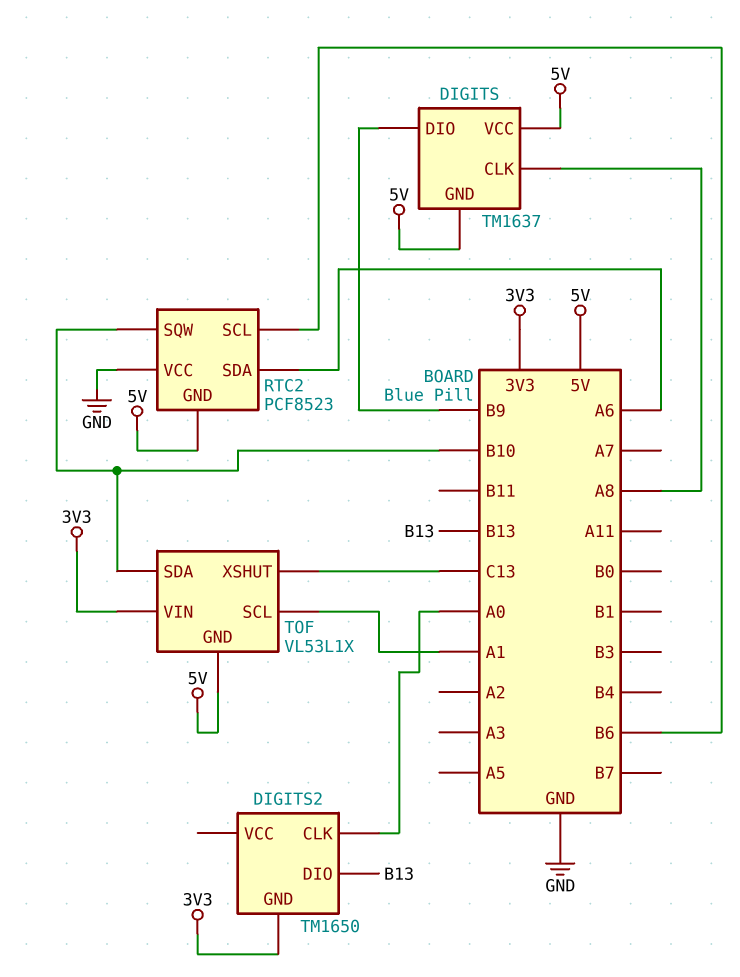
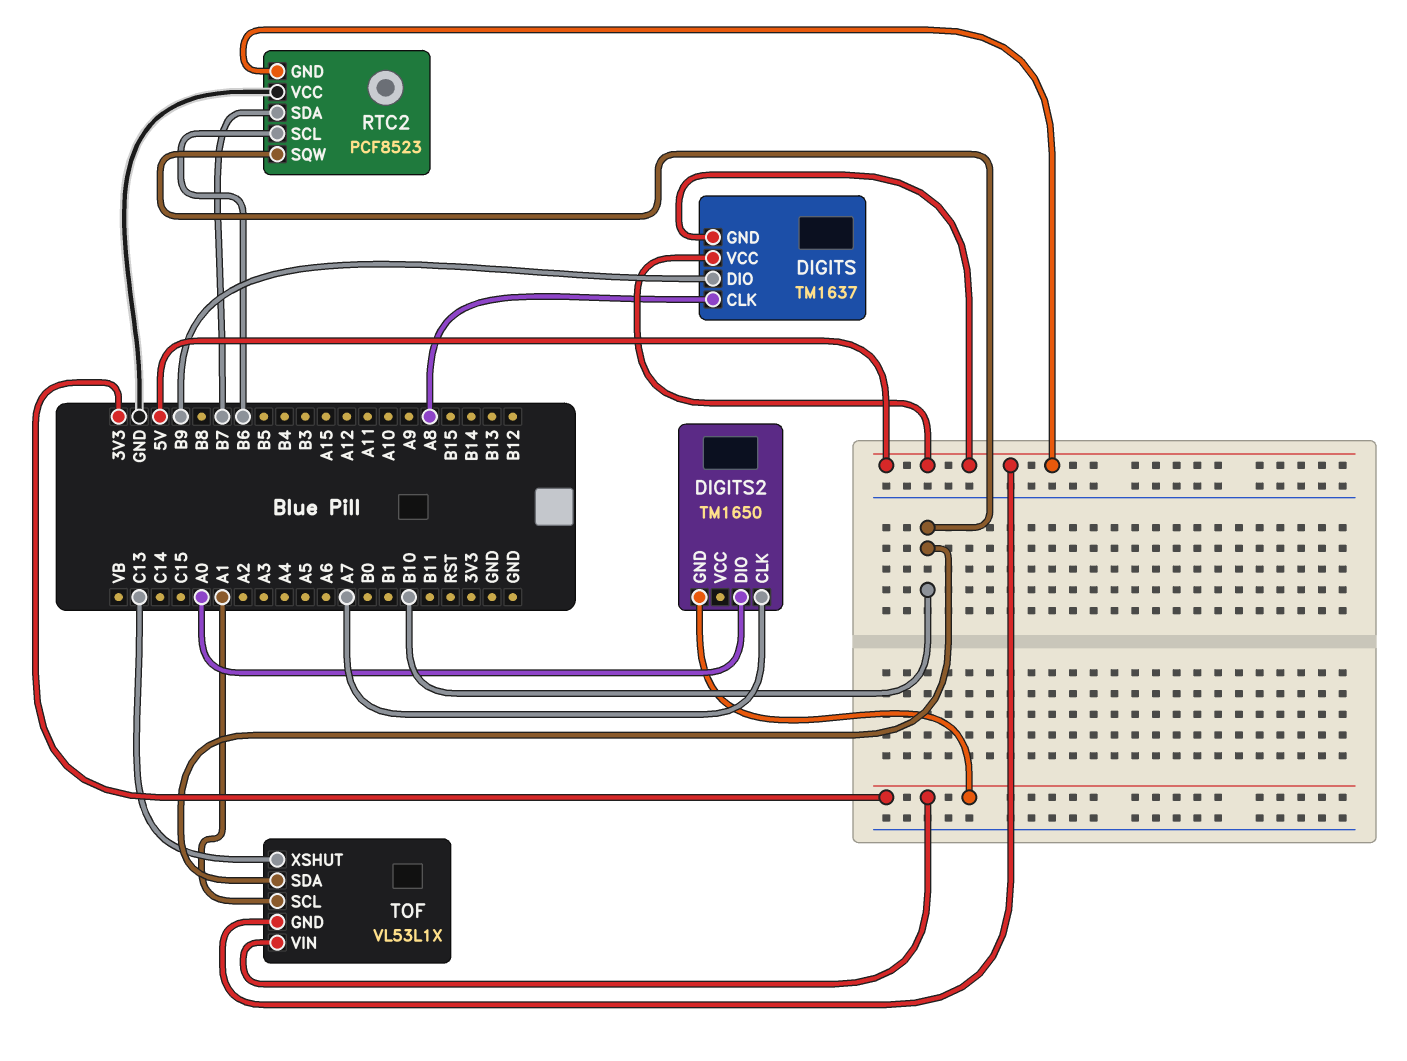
DIGITS2 pin CLK: A0 -> A7
DIGITS2 pin DIO: B13 -> A0
RTC2 pin SDA: A6 -> B7

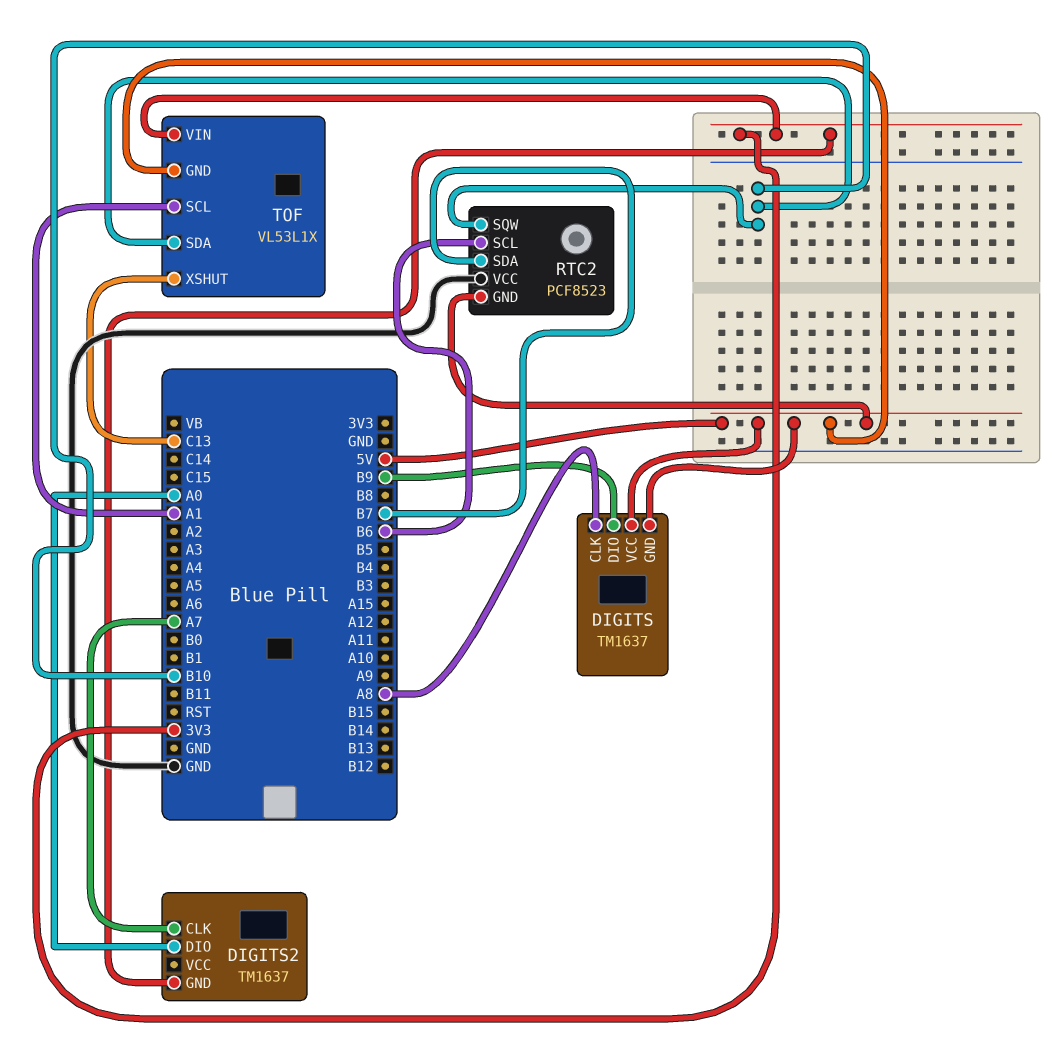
DIGITS2: TM1650 -> TM1637

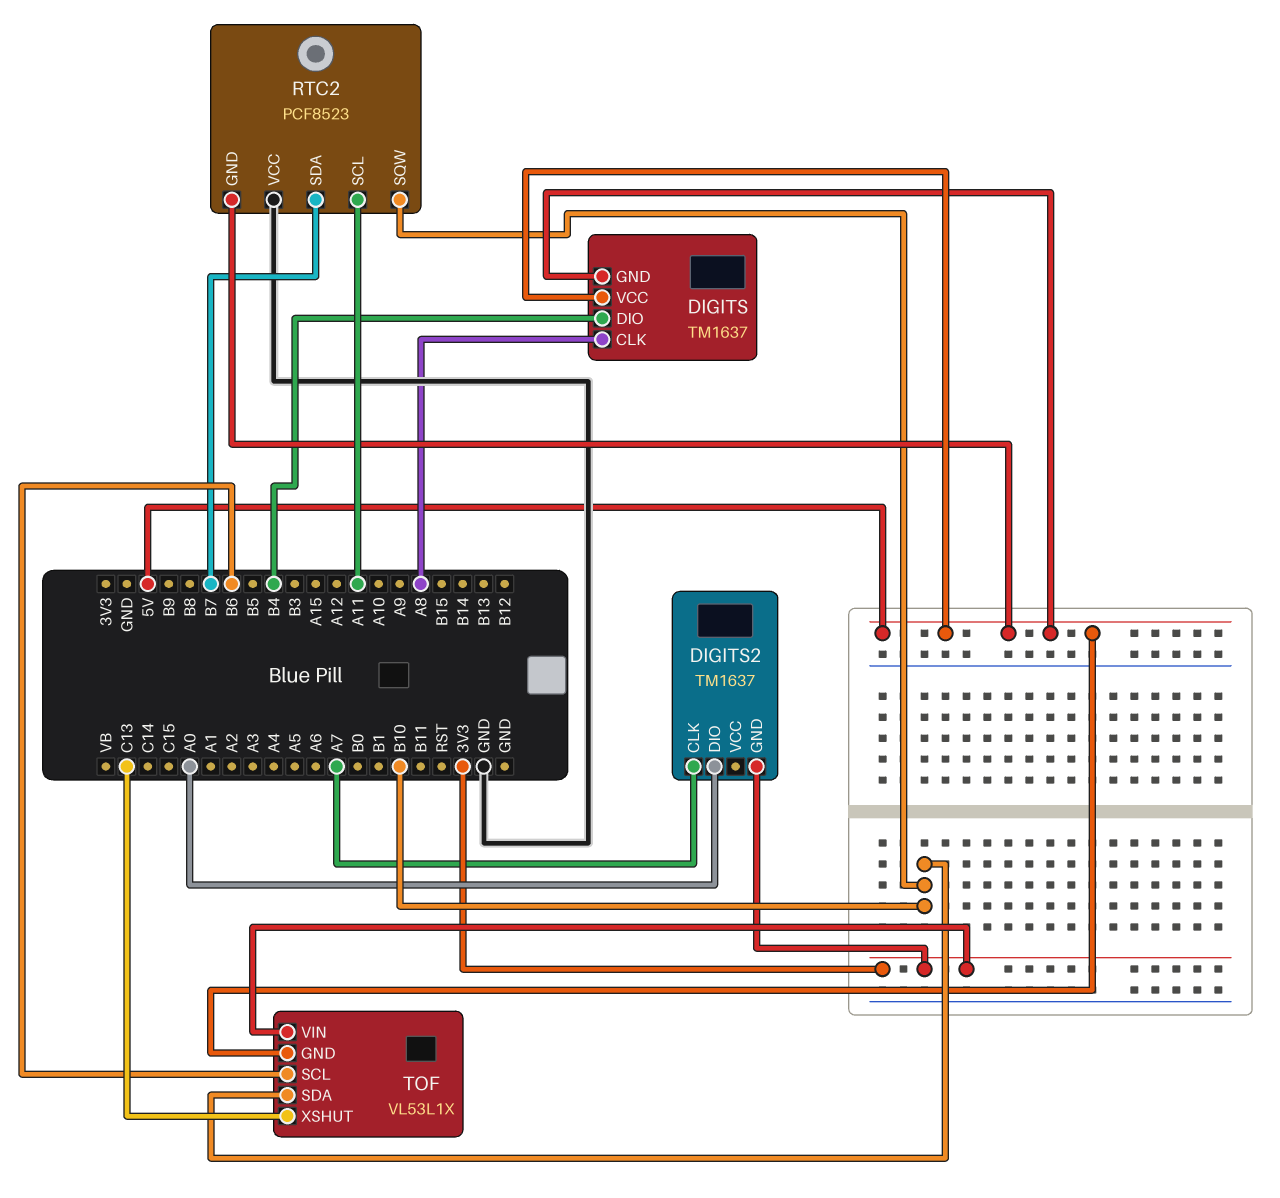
DIGITS pin DIO: B9 -> B4
RTC2 pin SCL: B6 -> A11
TOF pin SCL: A1 -> B6

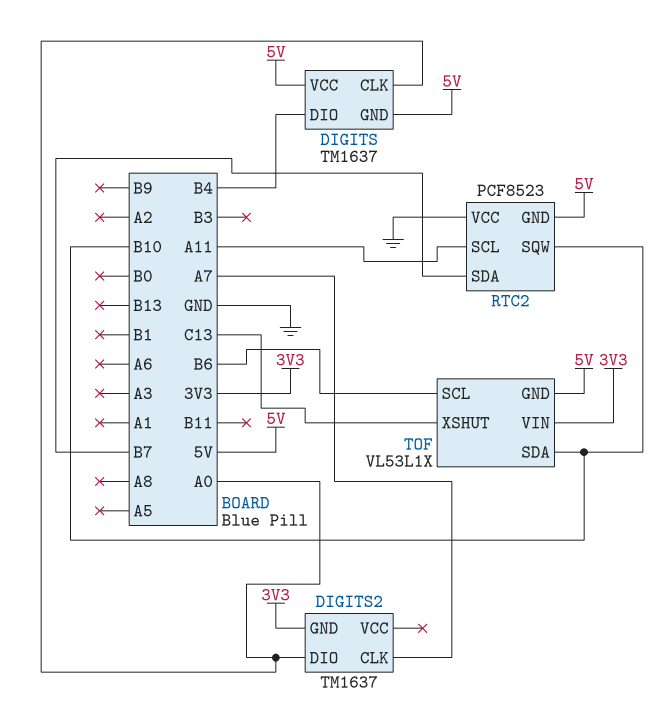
DIGITS pin CLK: A8 -> A0

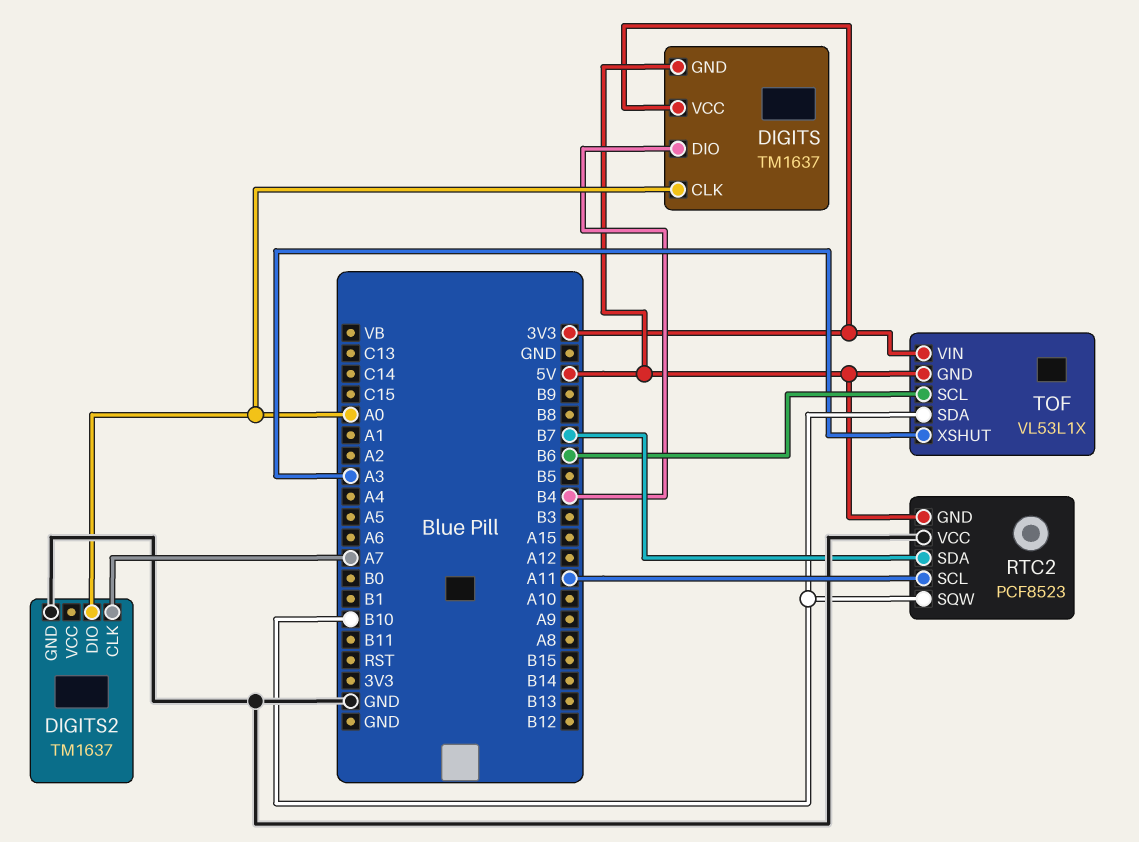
DIGITS pin VCC: 5V -> 3V3
DIGITS2 pin GND: 3V3 -> GND
TOF pin XSHUT: C13 -> A3

